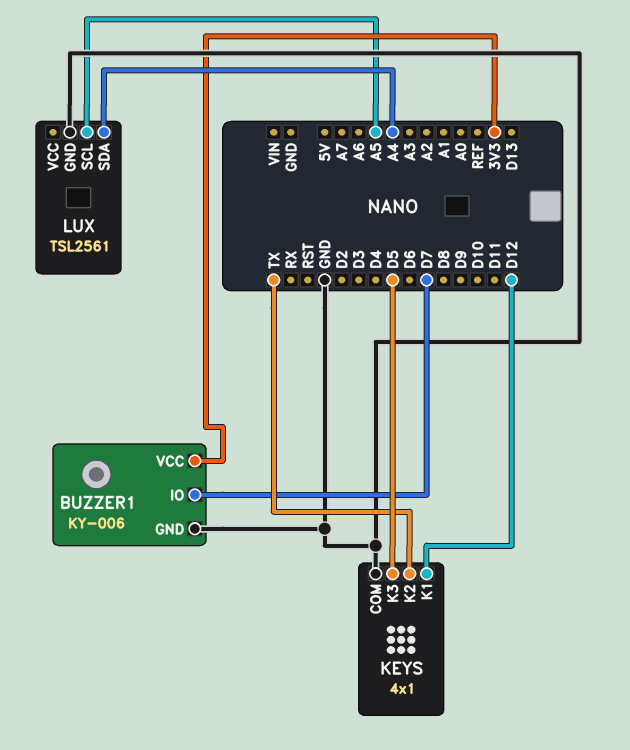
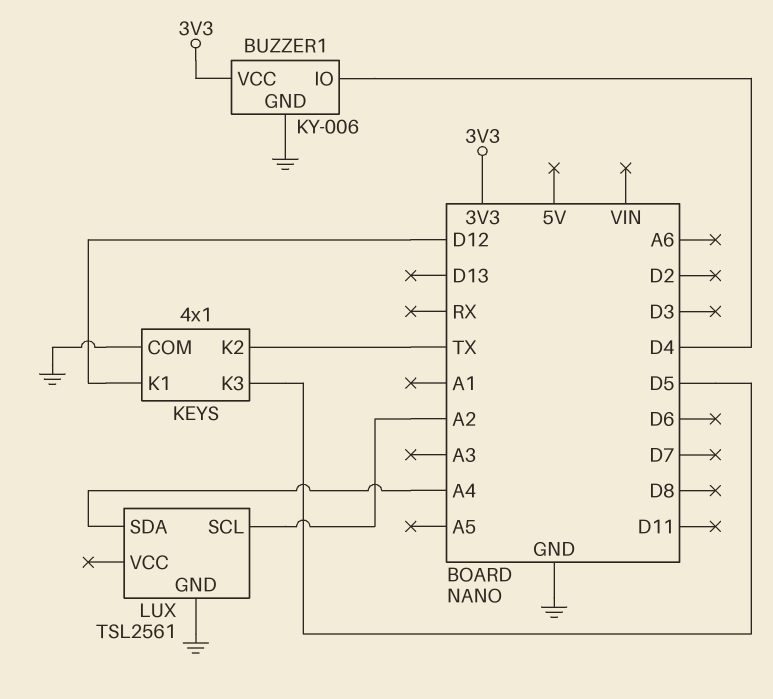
BUZZER1 pin IO: D7 -> D4
LUX pin SCL: A5 -> A2

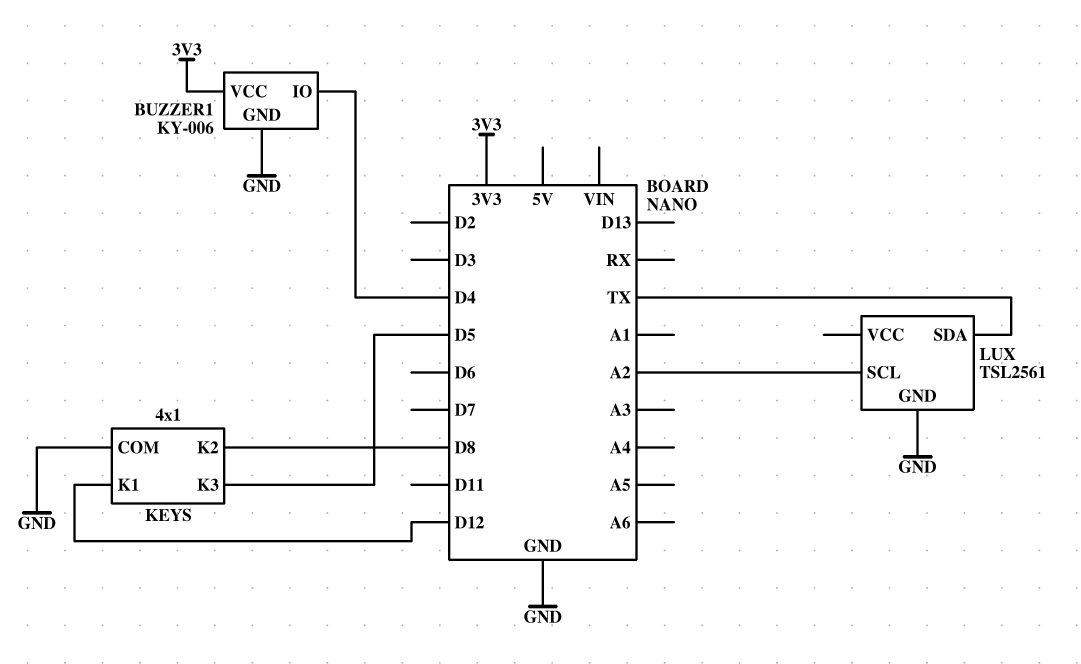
KEYS pin K2: TX -> D8
LUX pin SDA: A4 -> TX

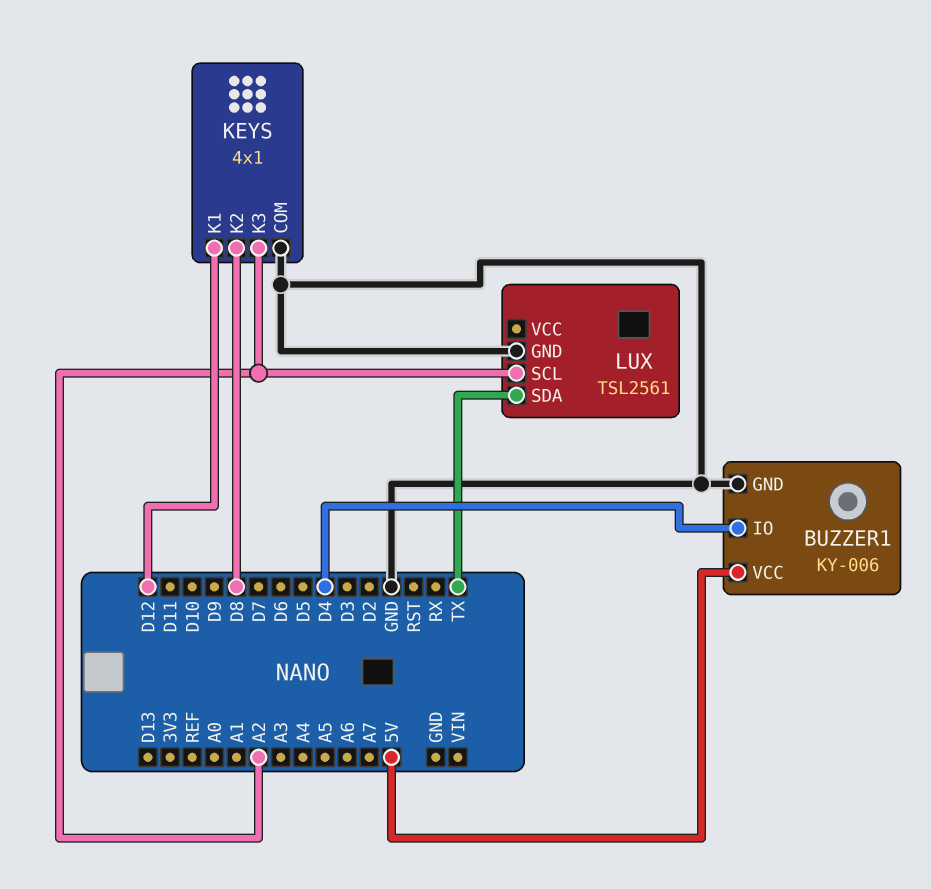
BUZZER1 pin VCC: 3V3 -> 5V
KEYS pin K3: D5 -> A2

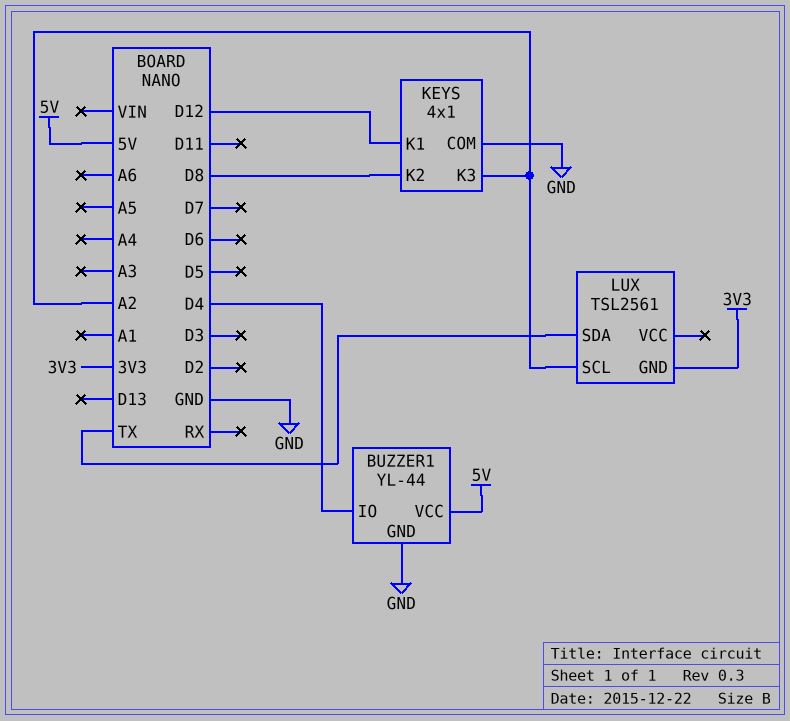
BUZZER1: KY-006 -> YL-44
LUX pin GND: GND -> 3V3

